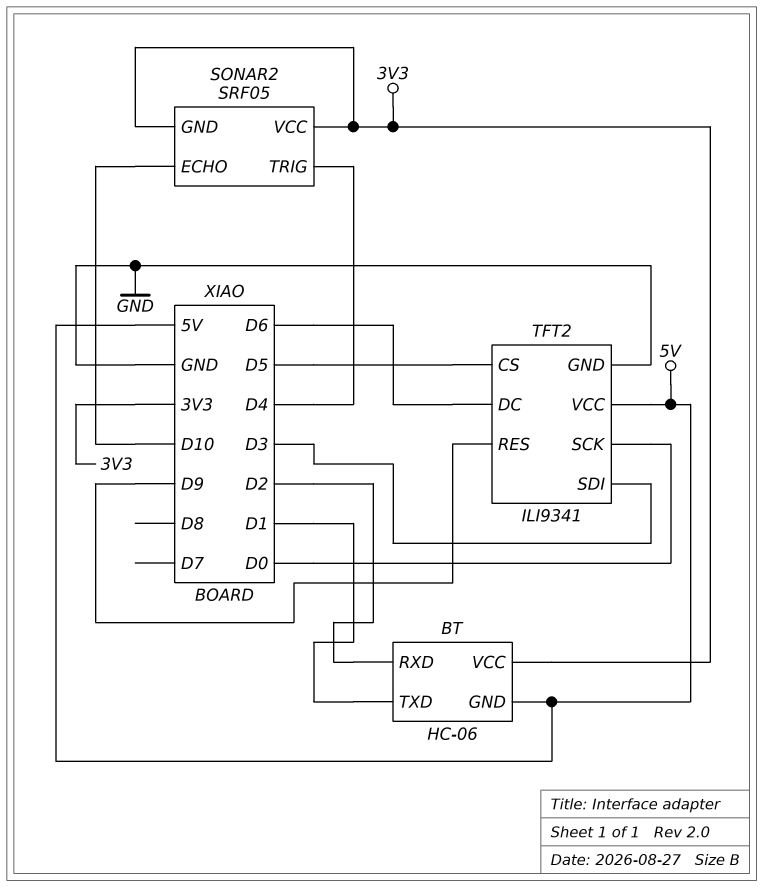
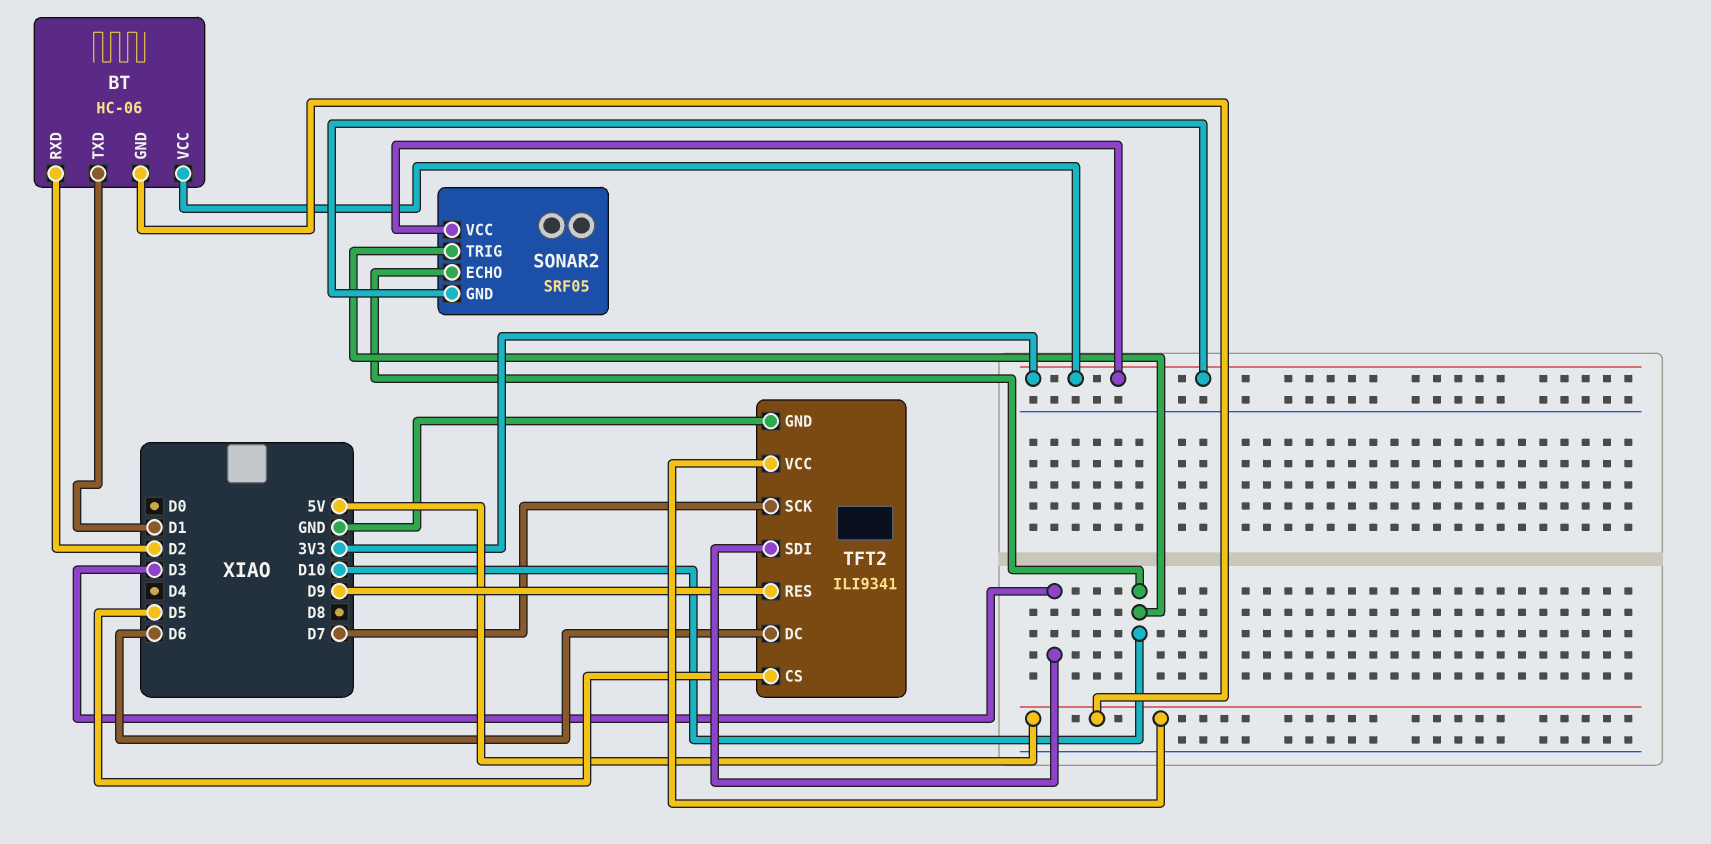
SONAR2 pin TRIG: D4 -> D10
TFT2 pin SCK: D0 -> D7

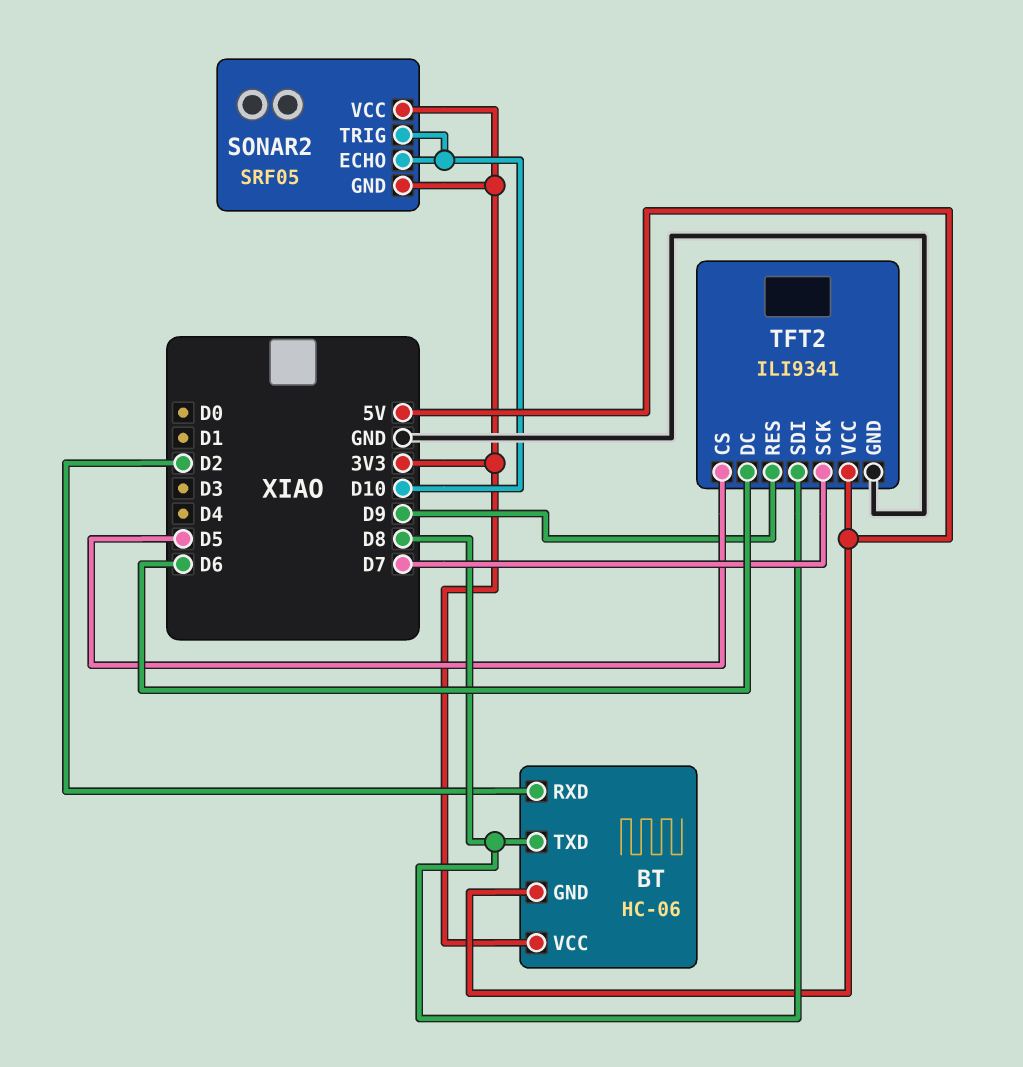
BT pin TXD: D1 -> D8
TFT2 pin SDI: D3 -> D8

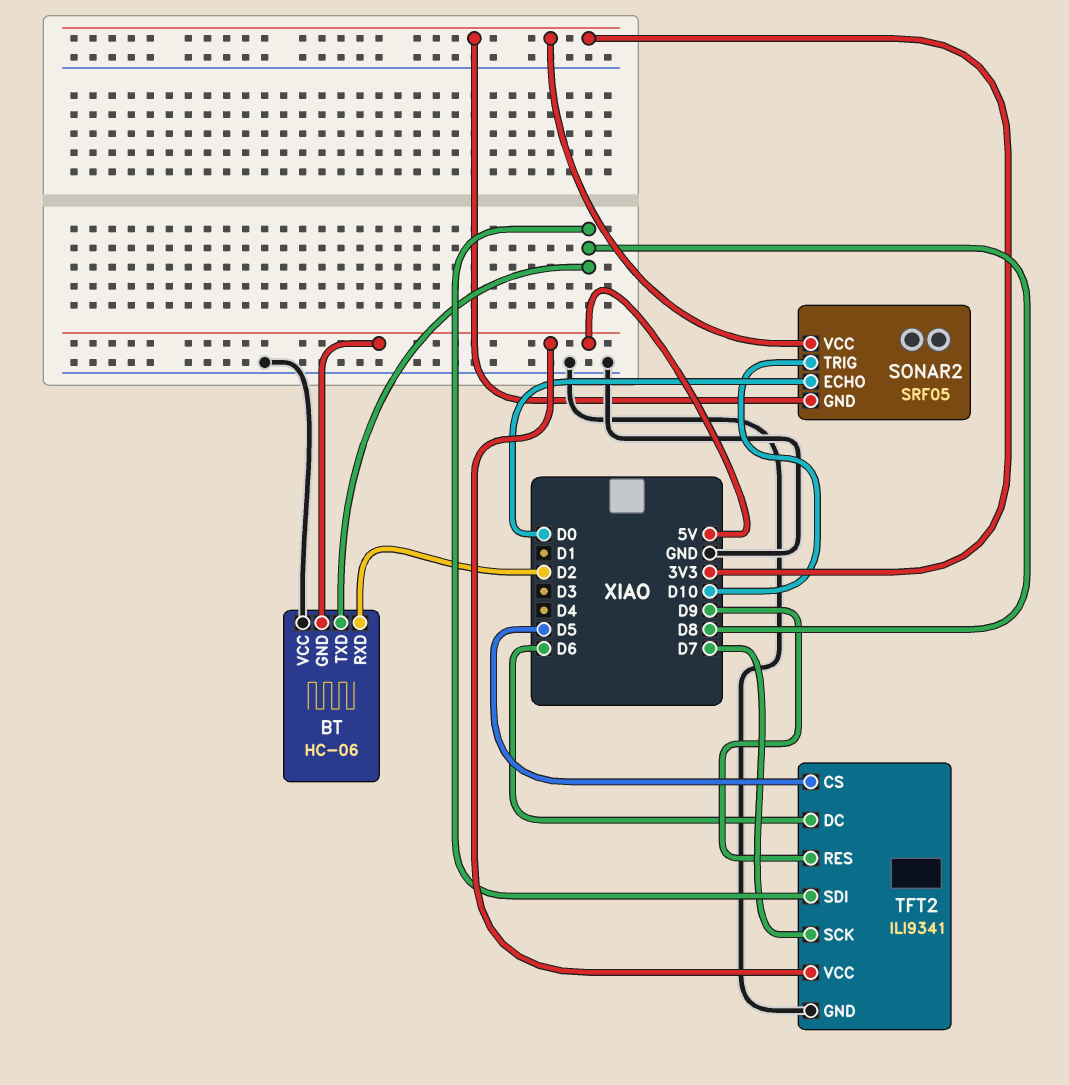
BT pin VCC: 3V3 -> GND
SONAR2 pin ECHO: D10 -> D0

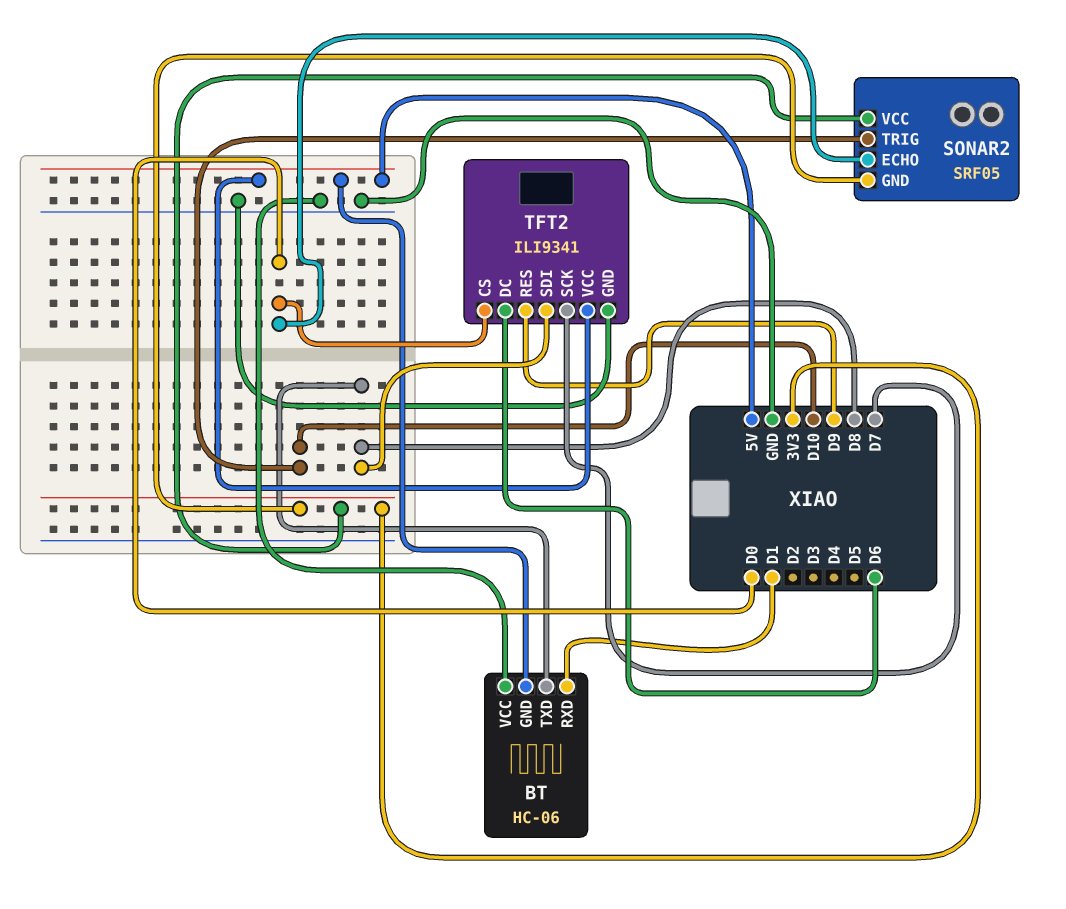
BT pin RXD: D2 -> D1
TFT2 pin CS: D5 -> D0

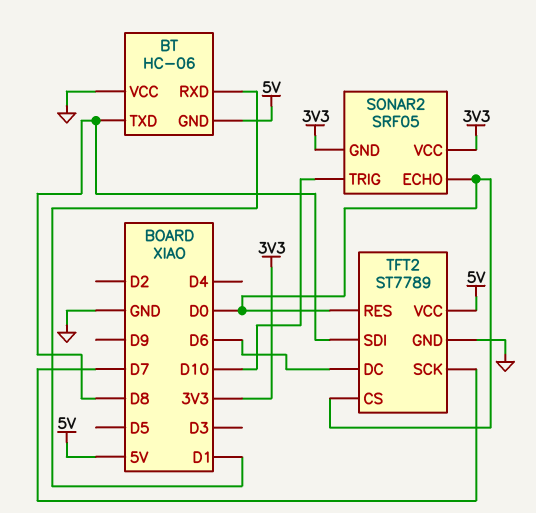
TFT2: ILI9341 -> ST7789
TFT2 pin RES: D9 -> D0

